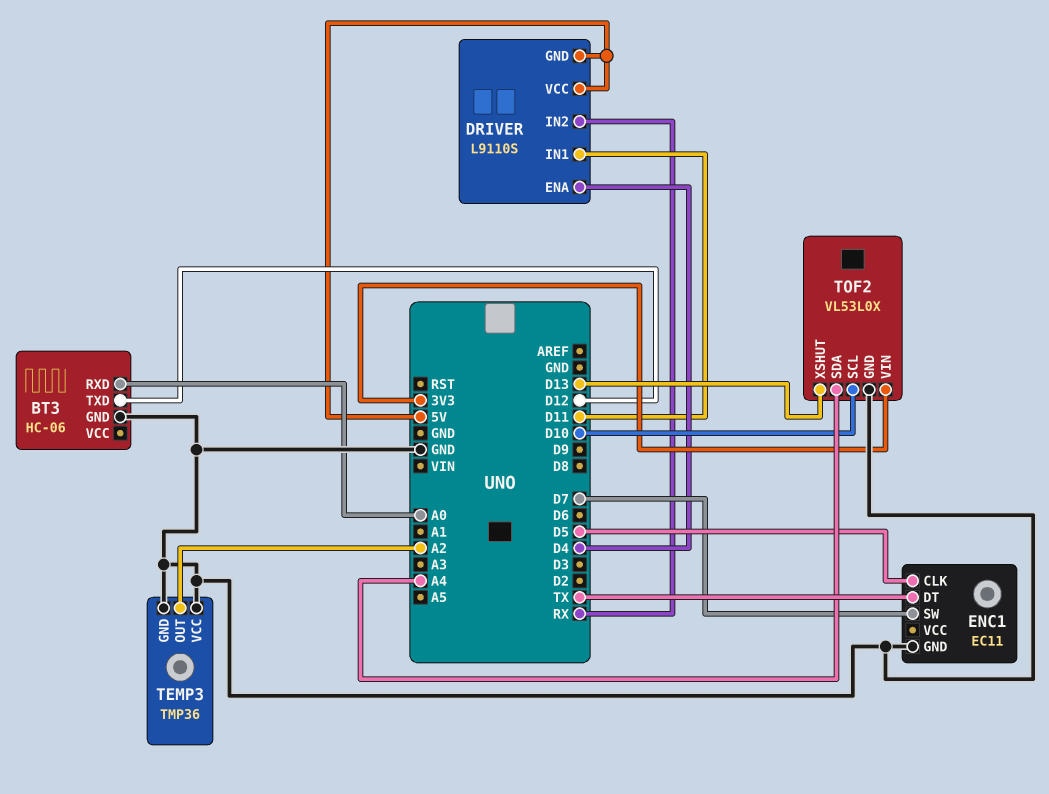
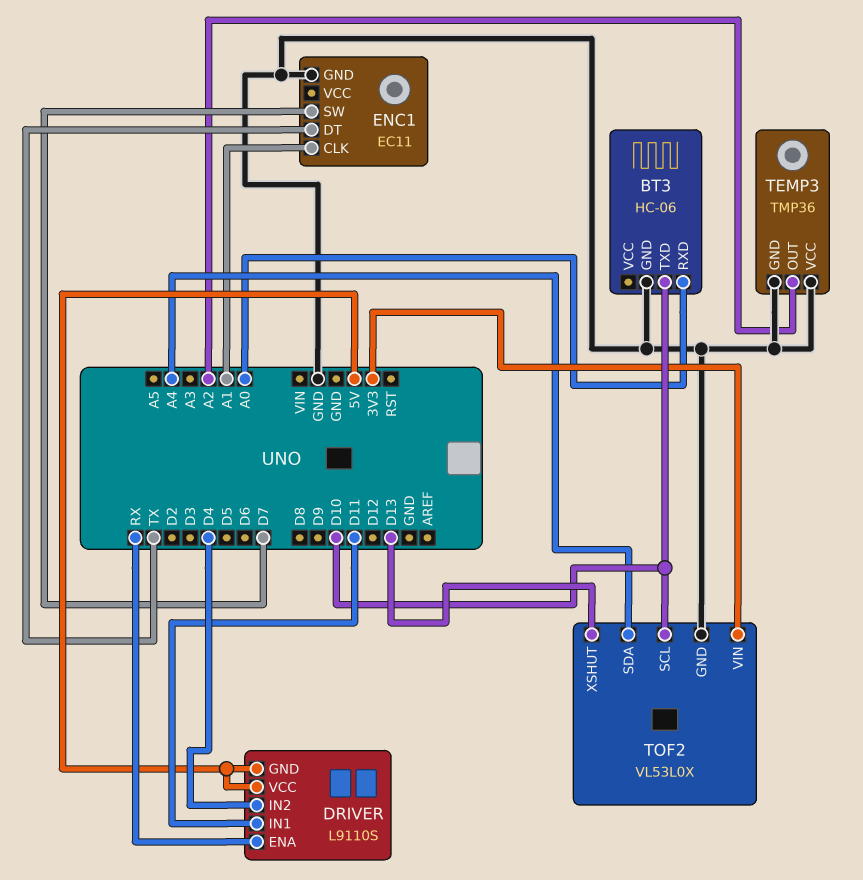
BT3 pin TXD: D12 -> D10
DRIVER pin ENA: D4 -> RX
DRIVER pin IN2: RX -> D4
ENC1 pin CLK: D5 -> A1

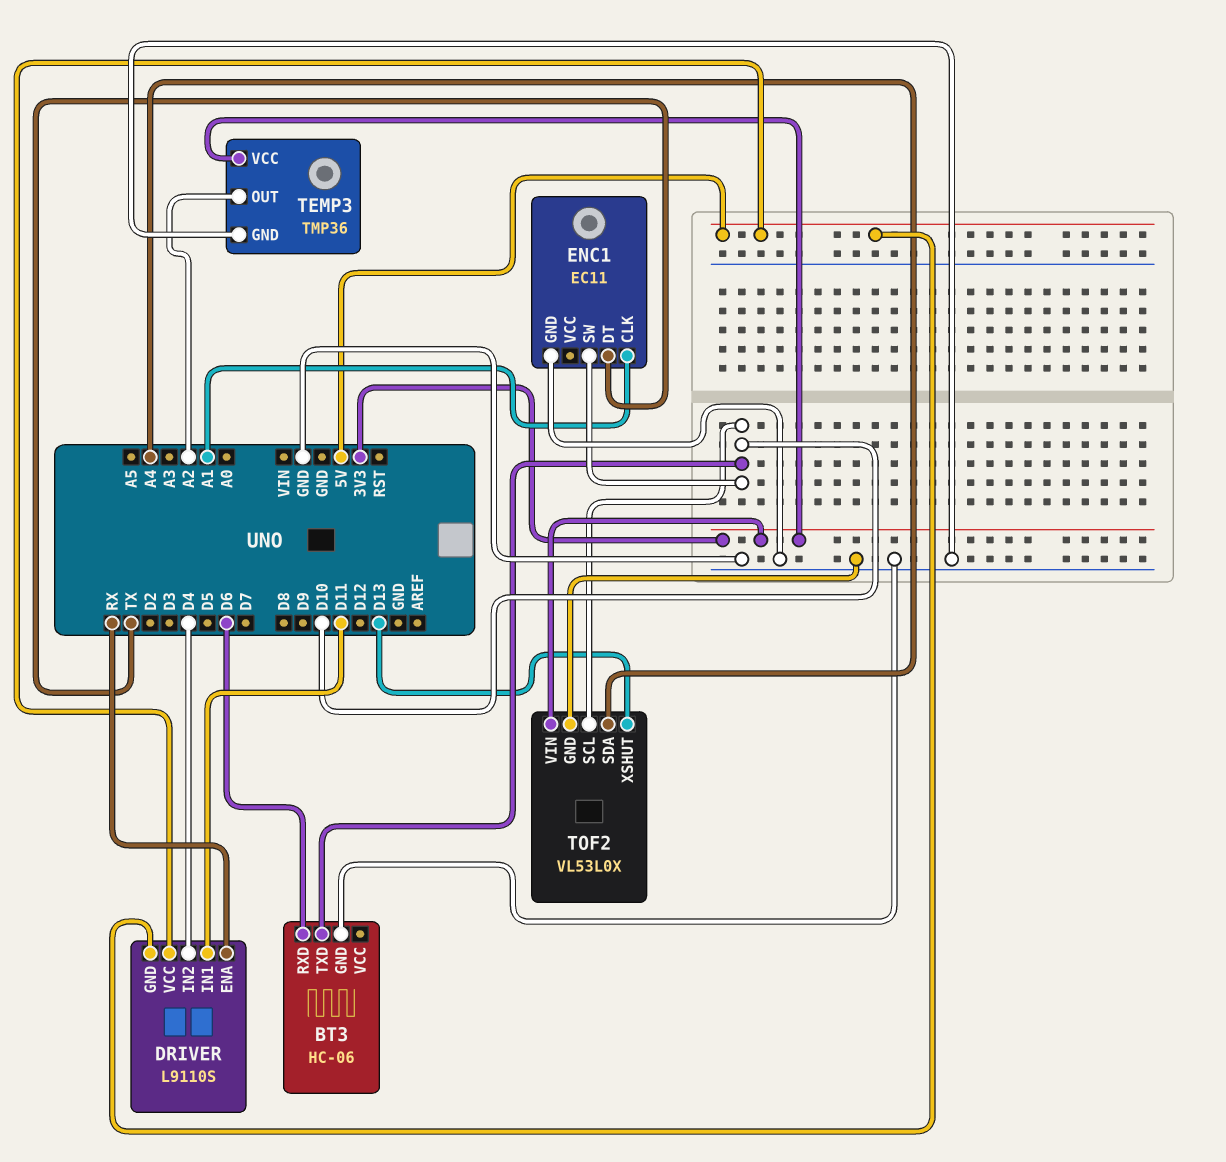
BT3 pin RXD: A0 -> D6
ENC1 pin SW: D7 -> D10
TEMP3 pin VCC: GND -> 3V3

